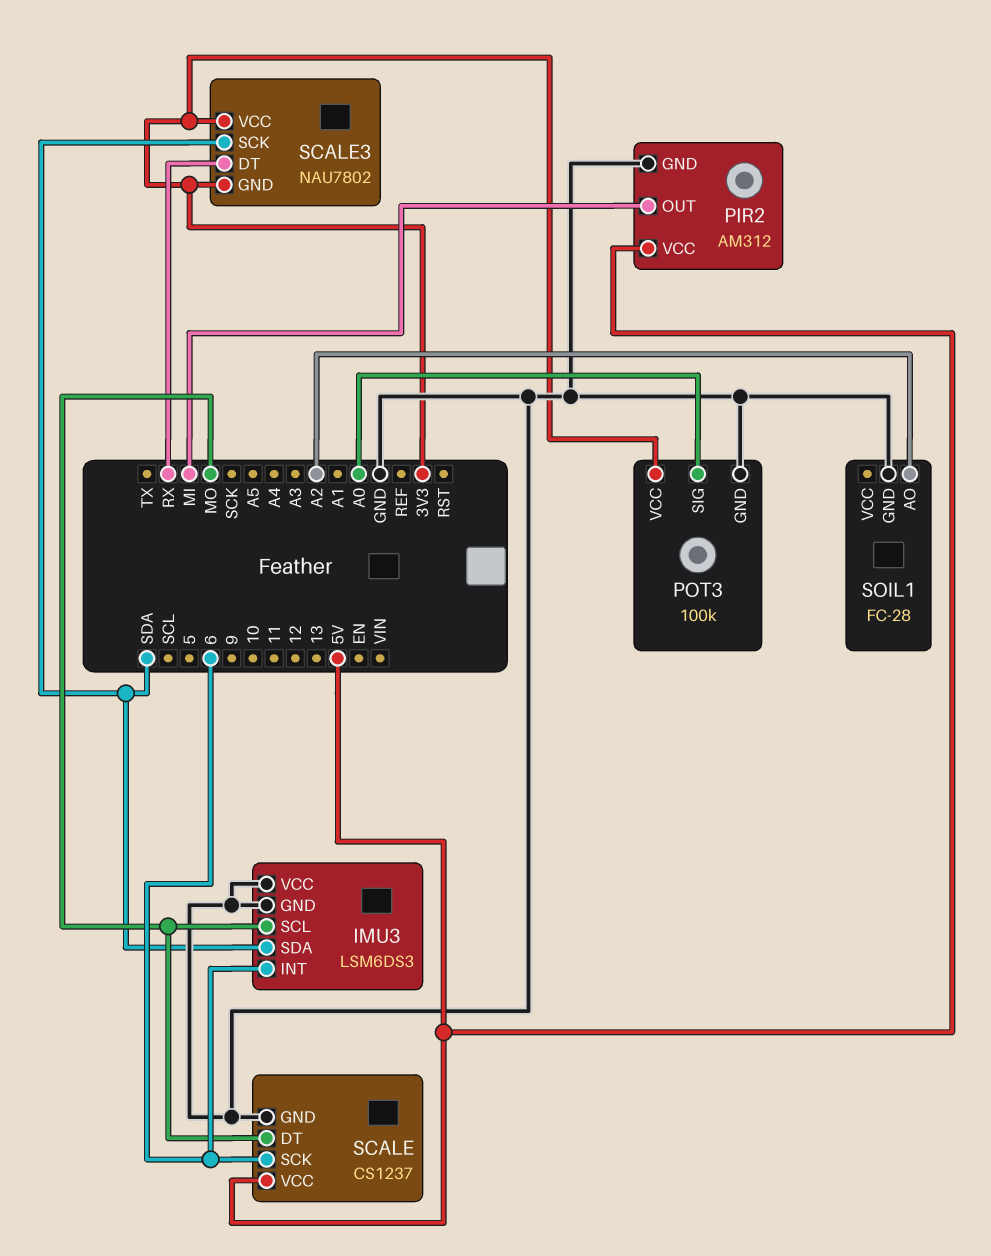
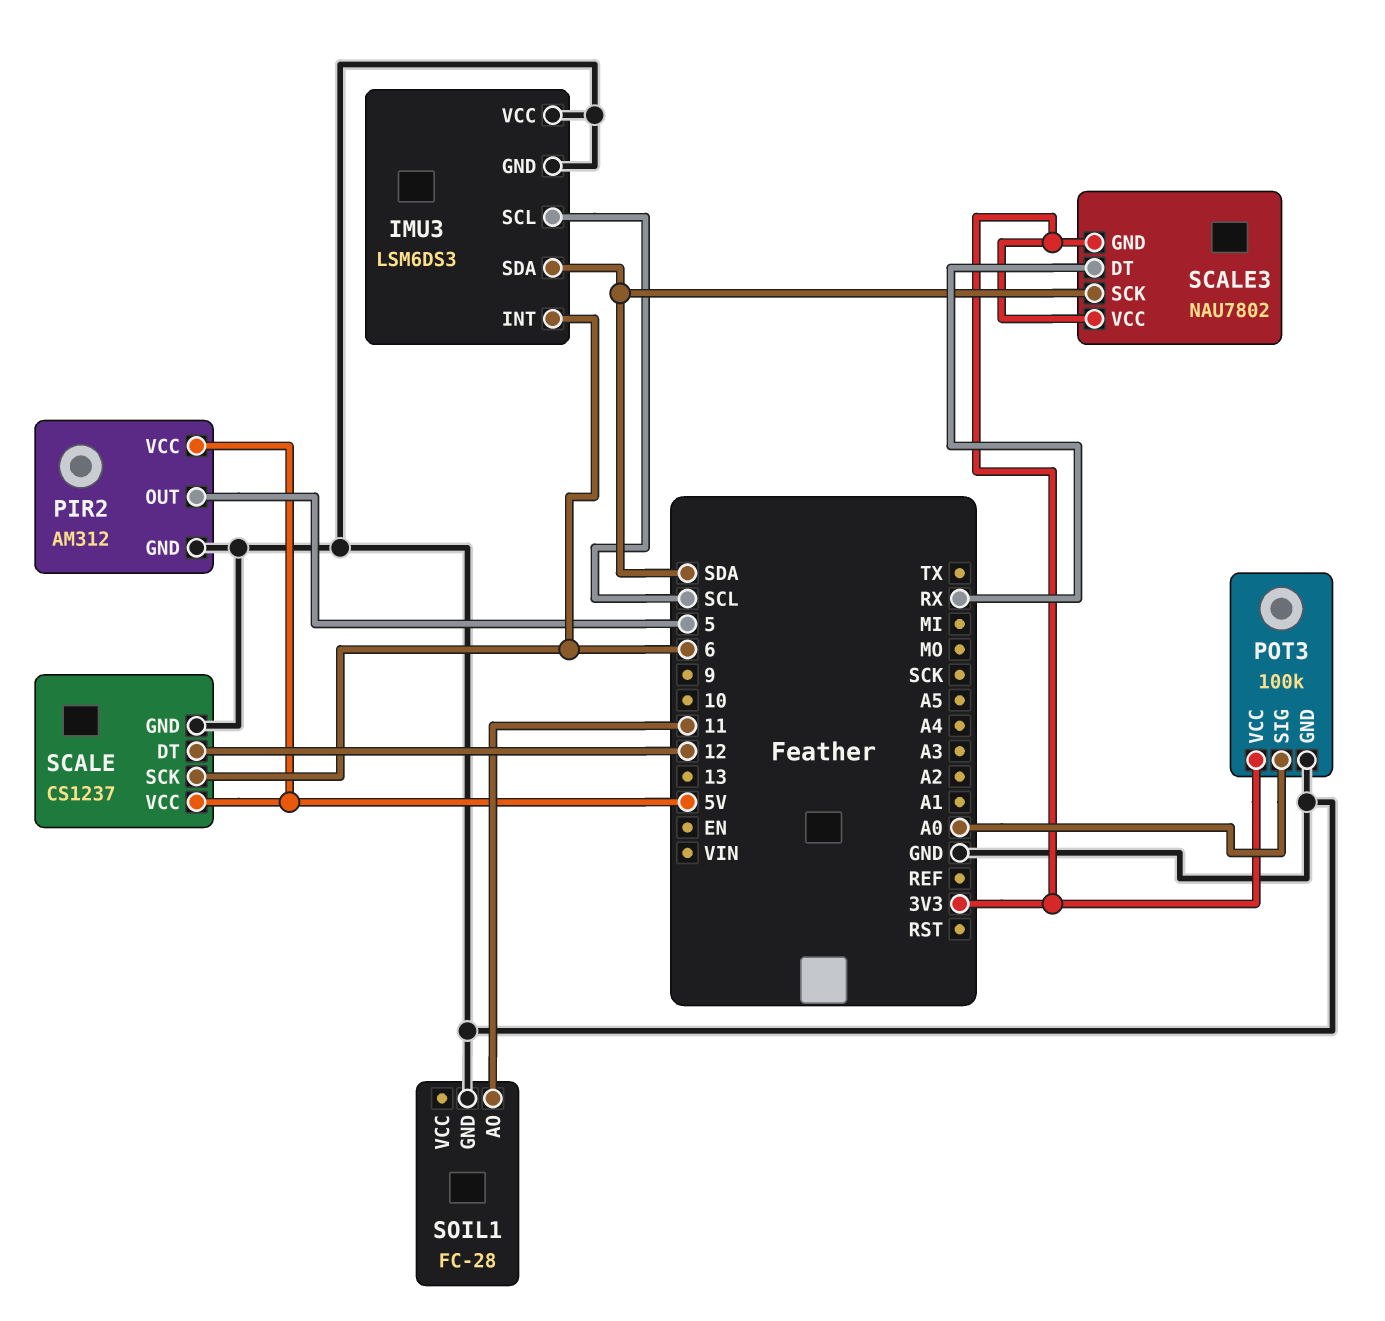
IMU3 pin SCL: MO -> SCL
PIR2 pin OUT: MI -> 5
SCALE pin DT: MO -> 12
SOIL1 pin AO: A2 -> 11

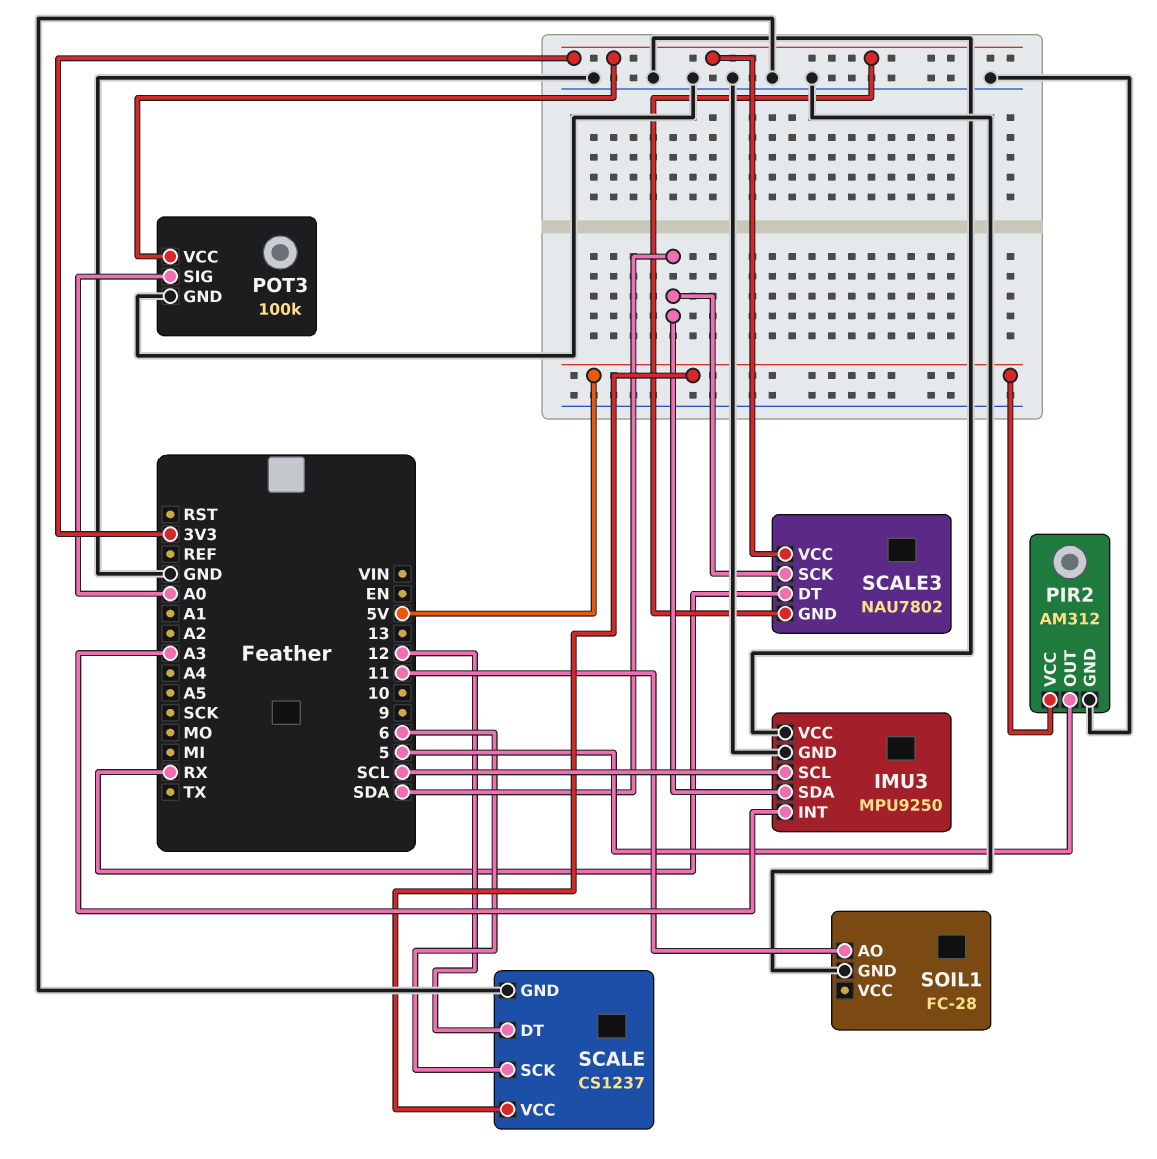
IMU3: LSM6DS3 -> MPU9250
IMU3 pin INT: 6 -> A3

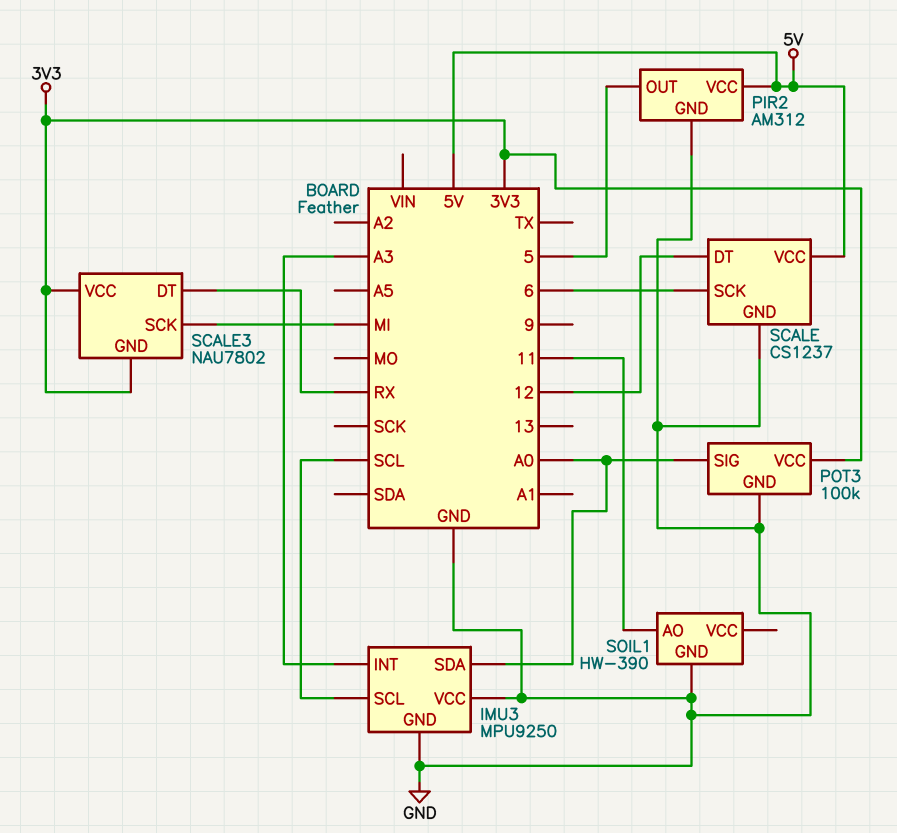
IMU3 pin SDA: SDA -> A0
SCALE3 pin SCK: SDA -> MI
SOIL1: FC-28 -> HW-390

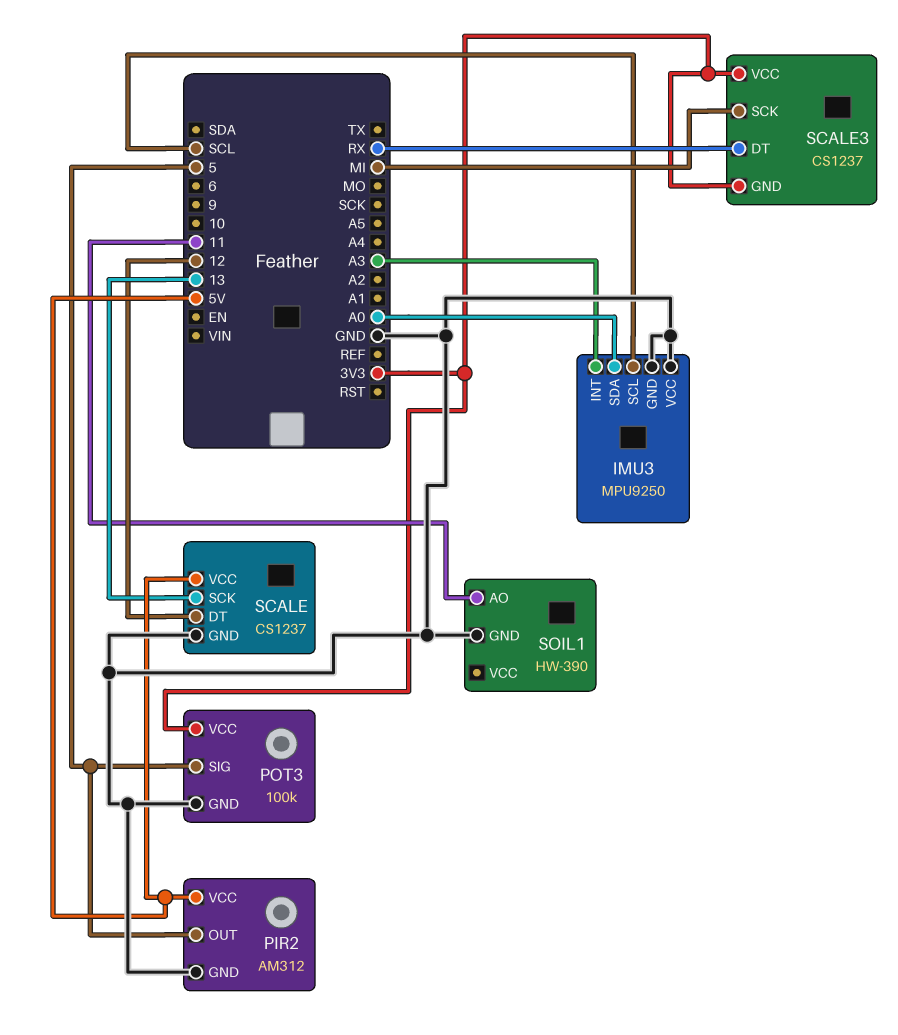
POT3 pin SIG: A0 -> 5
SCALE pin SCK: 6 -> 13
SCALE3: NAU7802 -> CS1237

